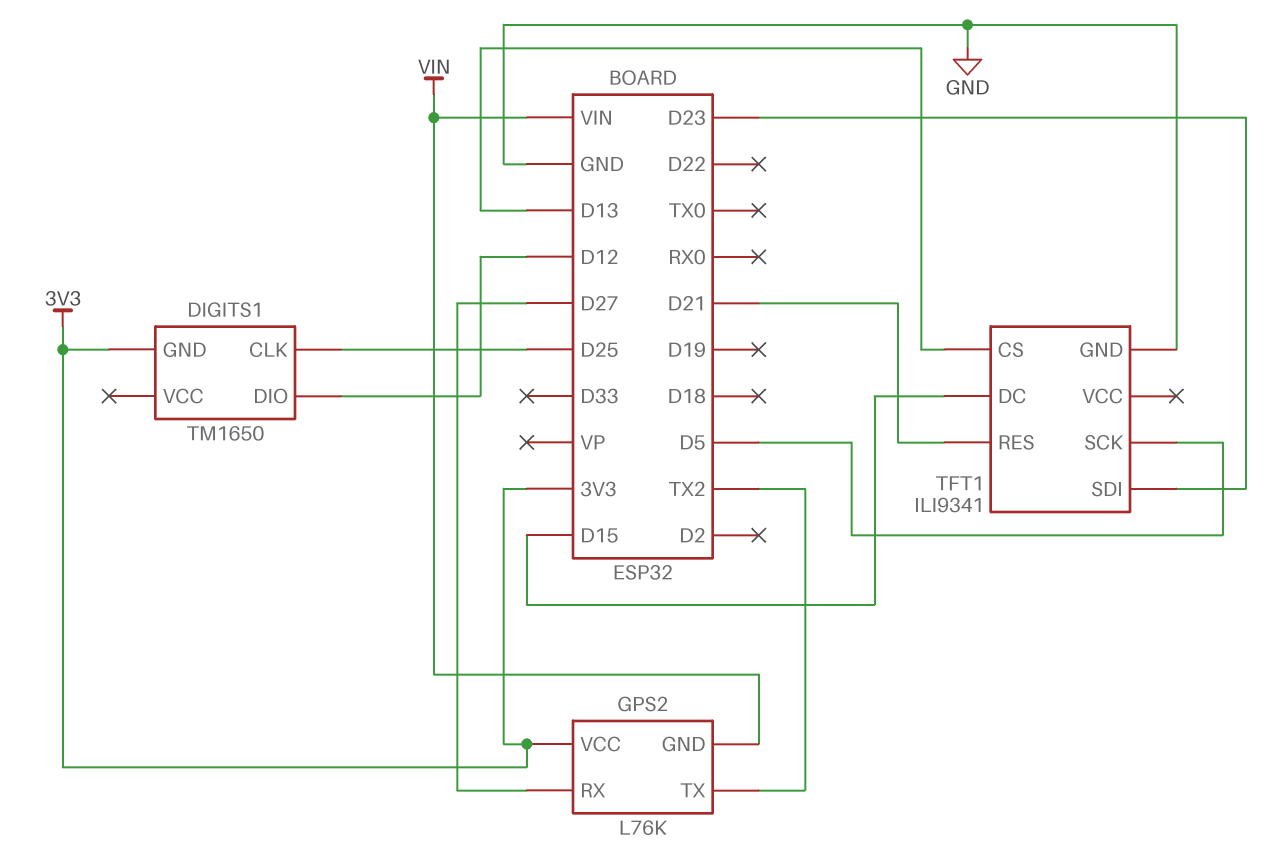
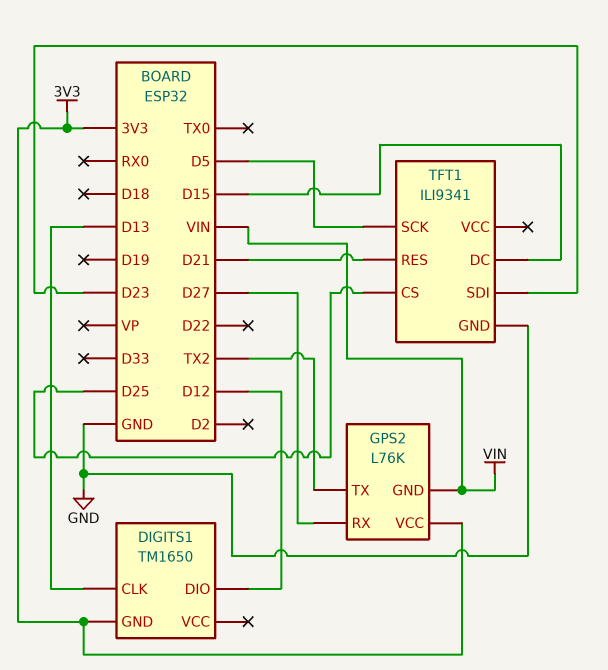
DIGITS1 pin CLK: D25 -> D13
TFT1 pin CS: D13 -> D25

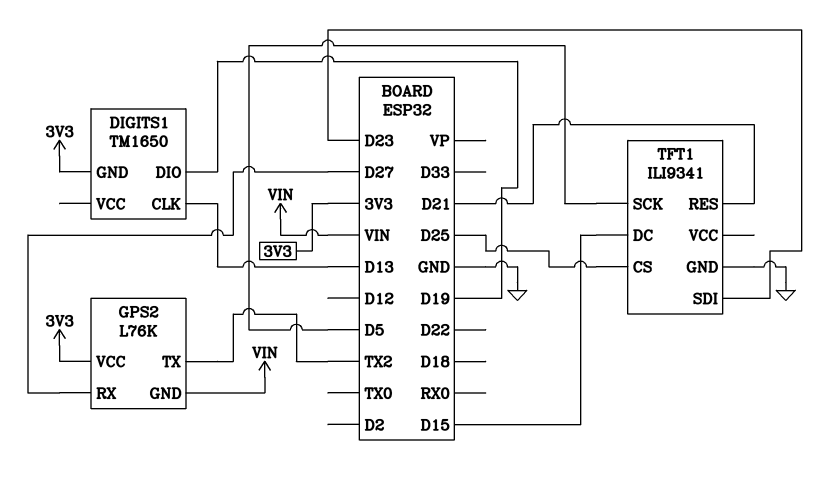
DIGITS1 pin DIO: D12 -> D19

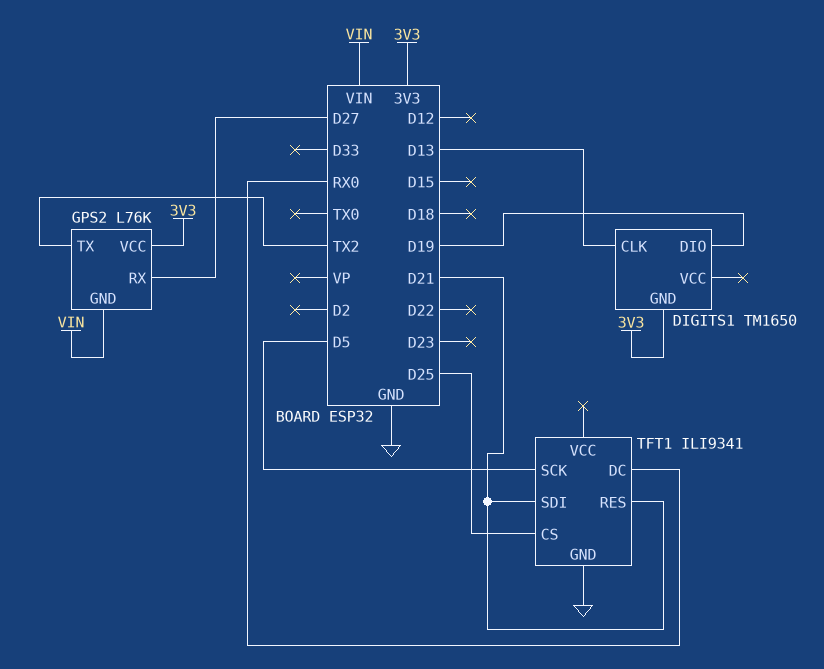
TFT1 pin DC: D15 -> RX0
TFT1 pin SDI: D23 -> D21

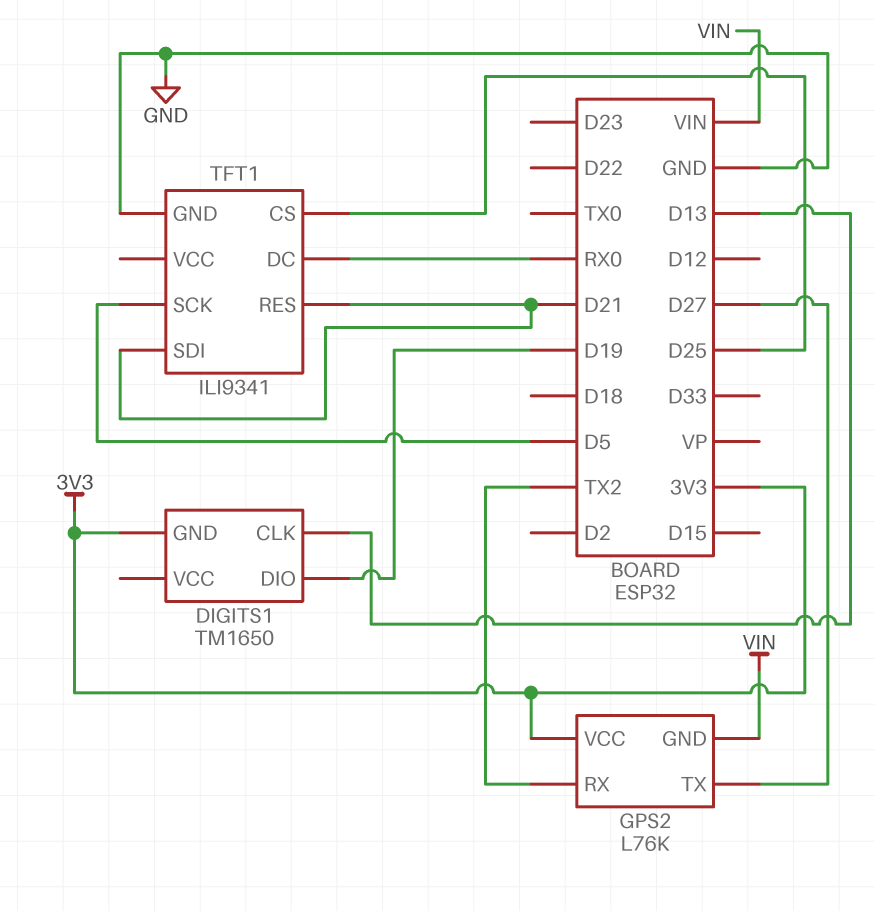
GPS2 pin RX: D27 -> TX2
GPS2 pin TX: TX2 -> D27

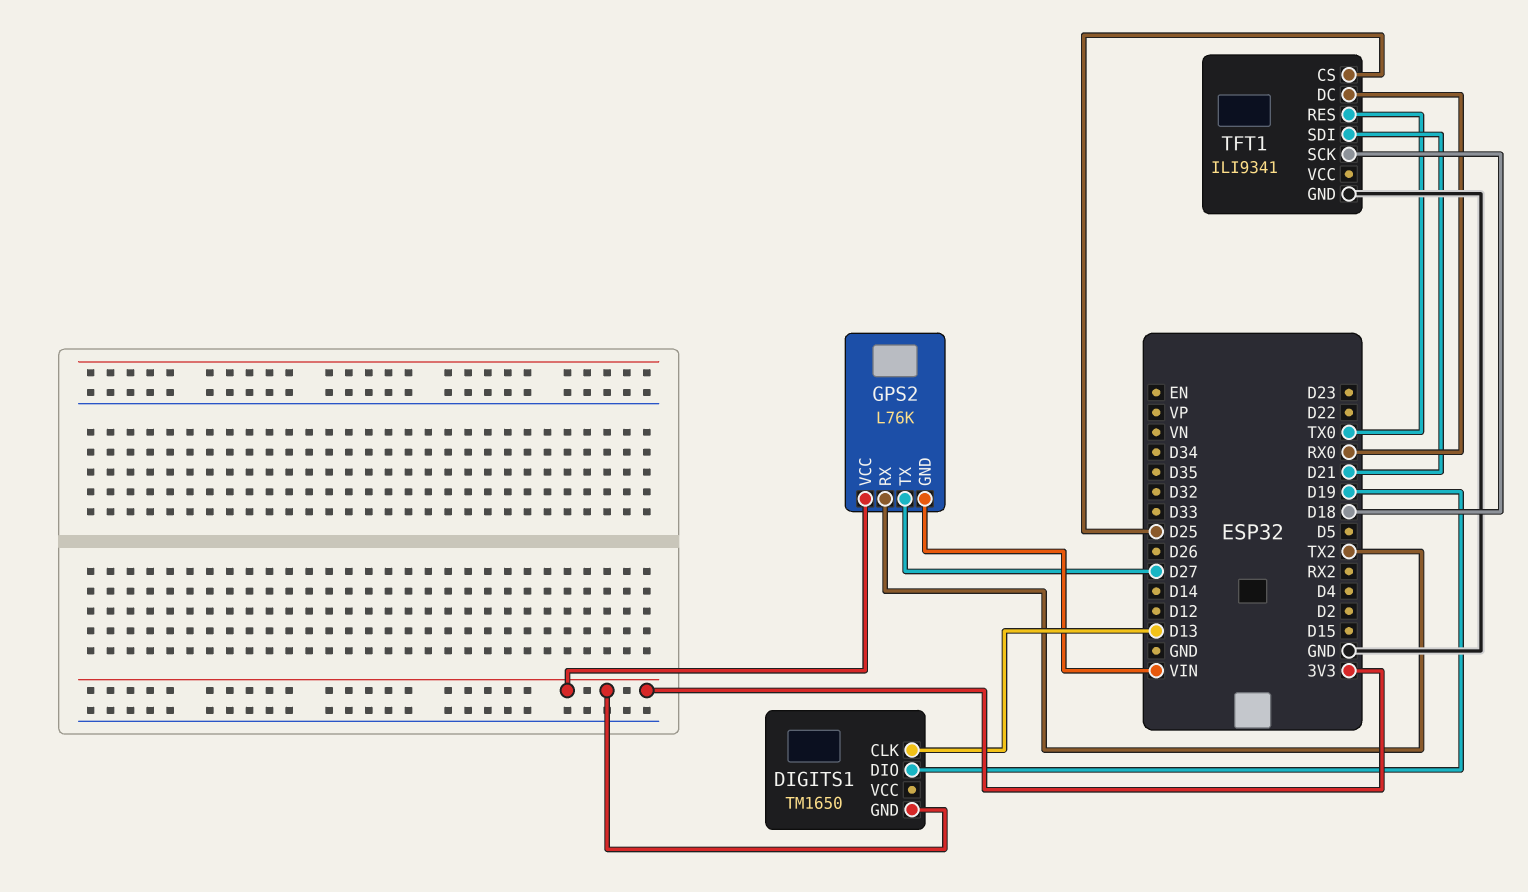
TFT1 pin RES: D21 -> TX0
TFT1 pin SCK: D5 -> D18

